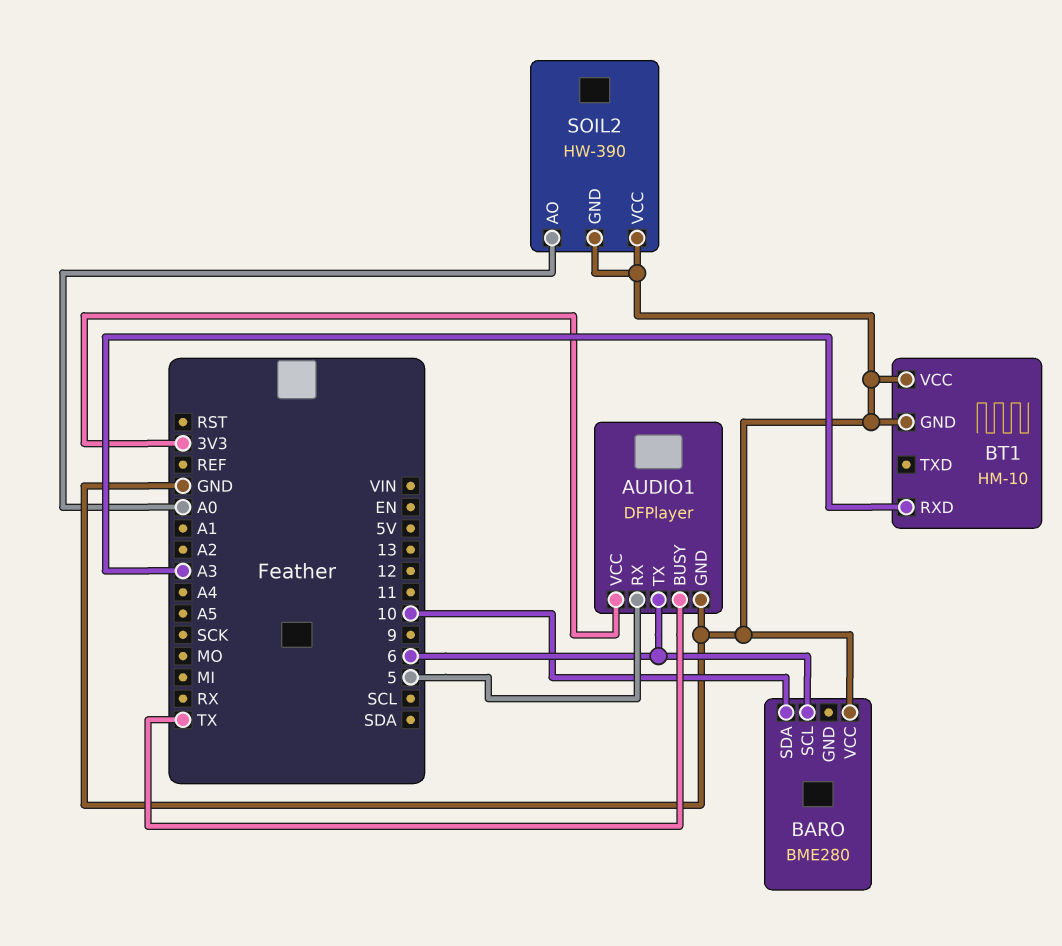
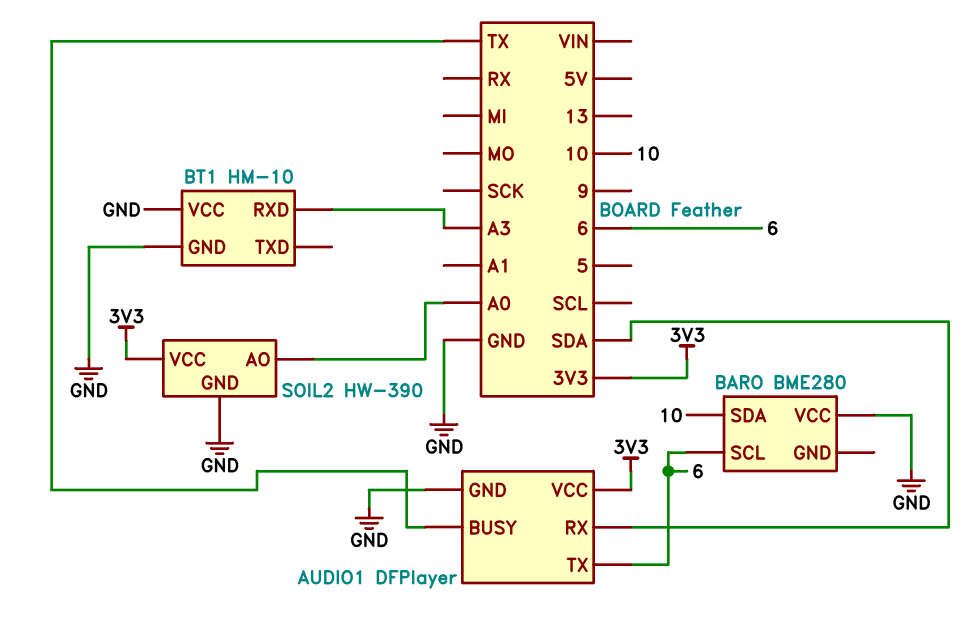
AUDIO1 pin RX: 5 -> SDA
SOIL2 pin VCC: GND -> 3V3

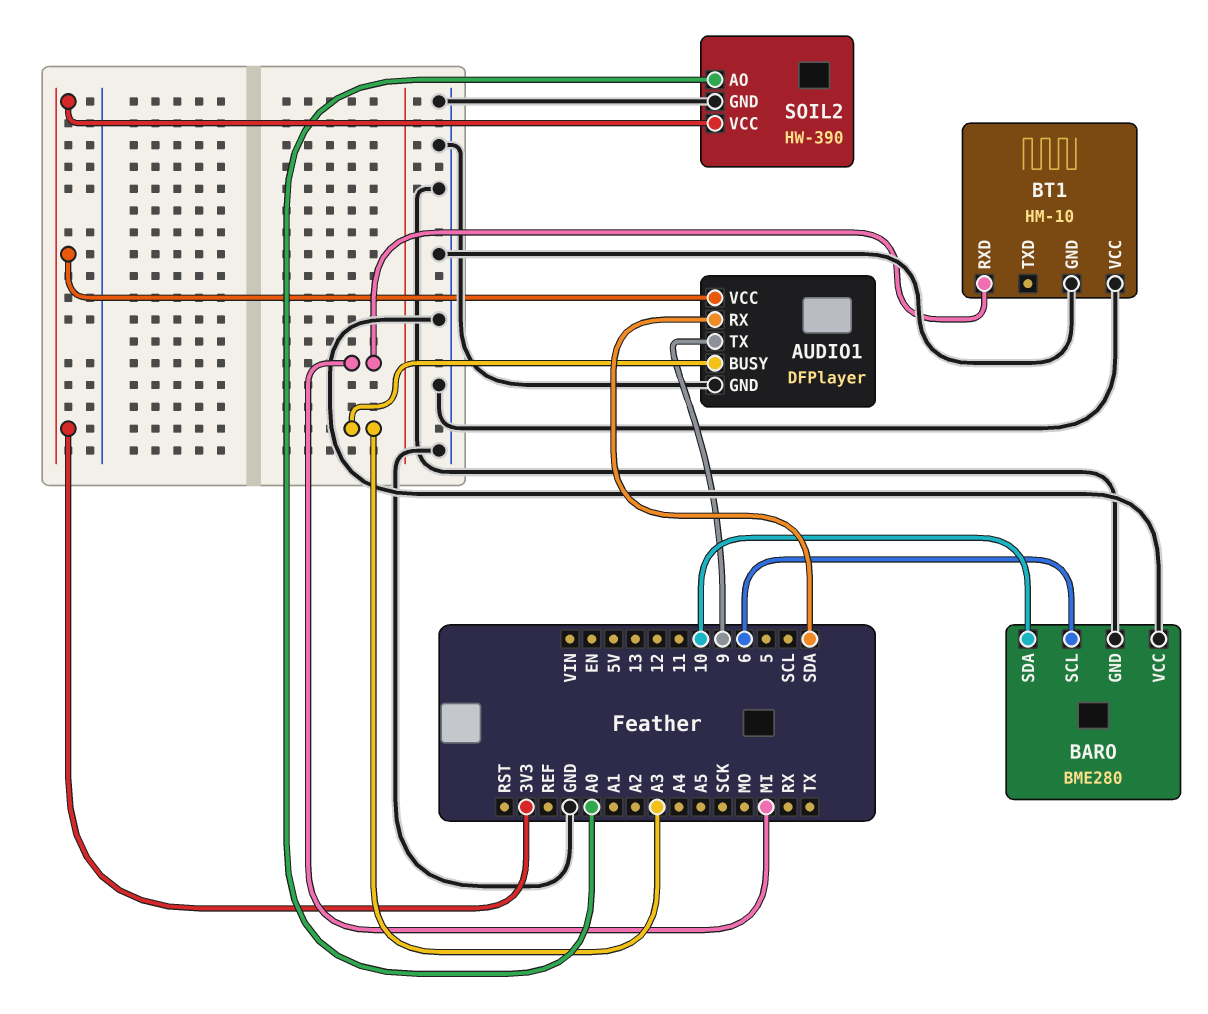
AUDIO1 pin BUSY: TX -> A3
AUDIO1 pin TX: 6 -> 9
BARO pin GND: none -> GND
BT1 pin RXD: A3 -> MI

